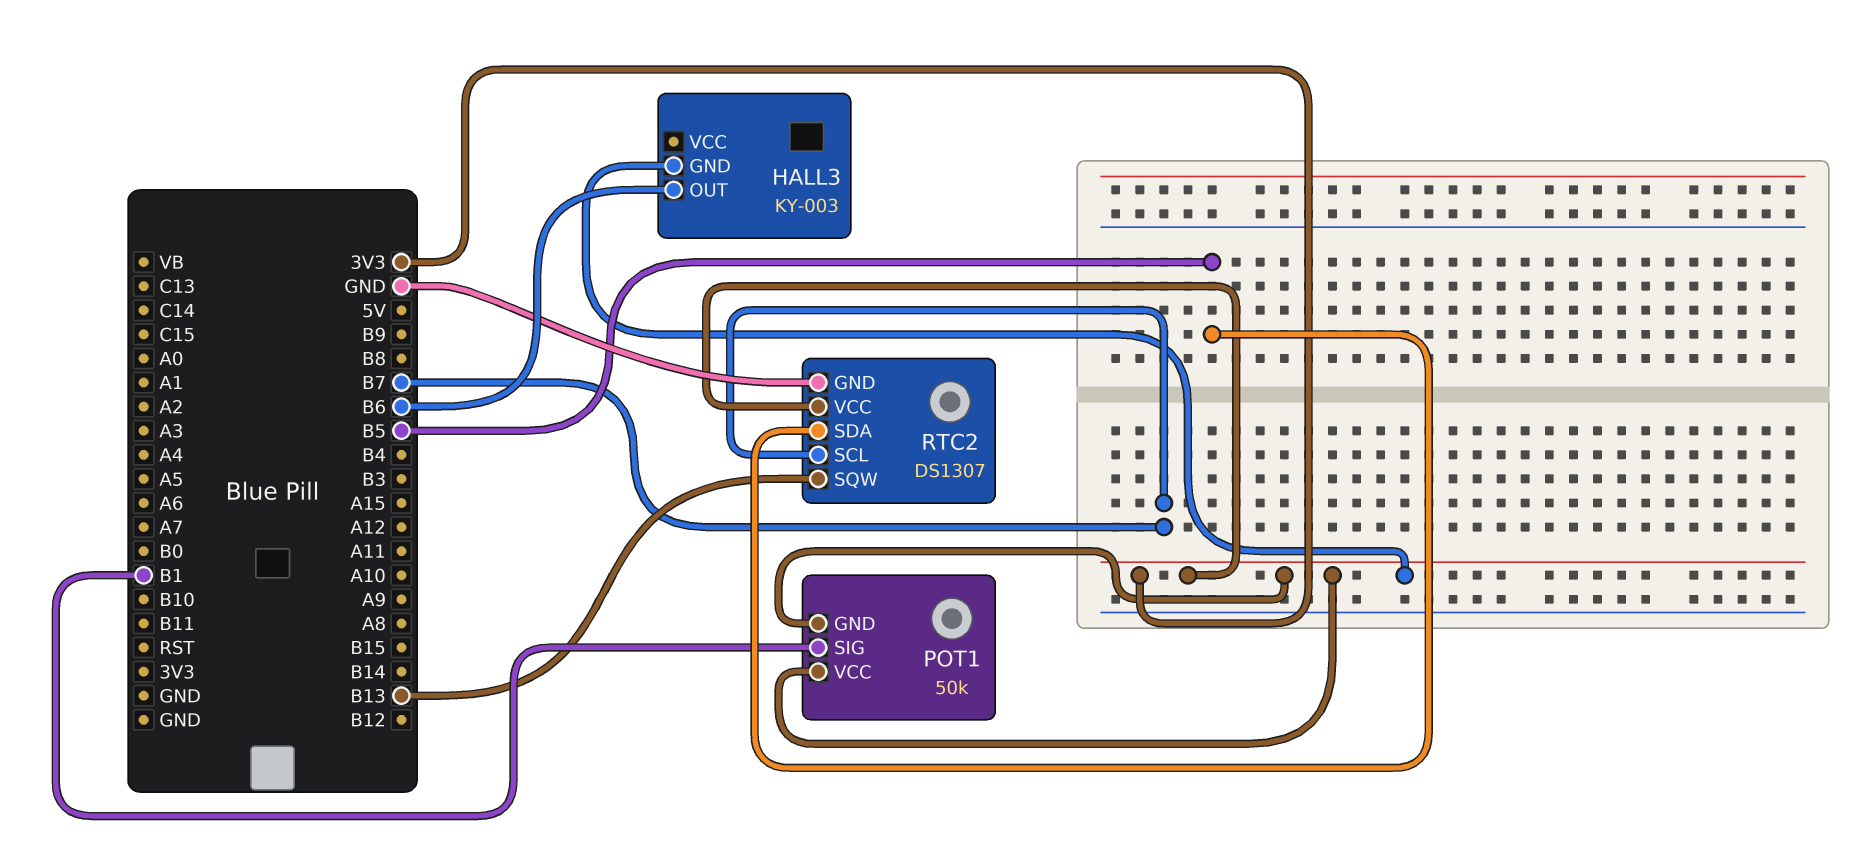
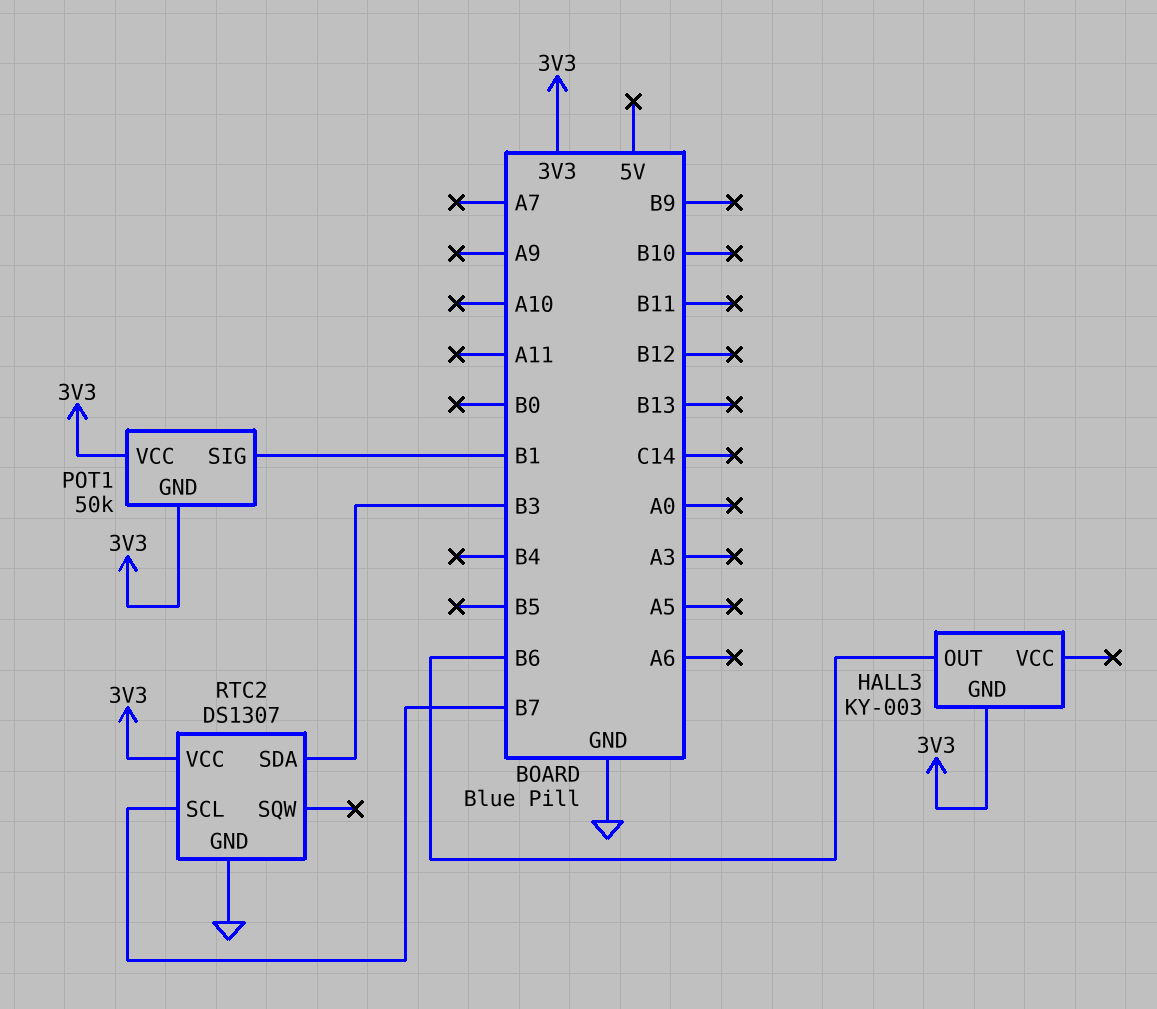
RTC2 pin SDA: B5 -> B3
RTC2 pin SQW: B13 -> none

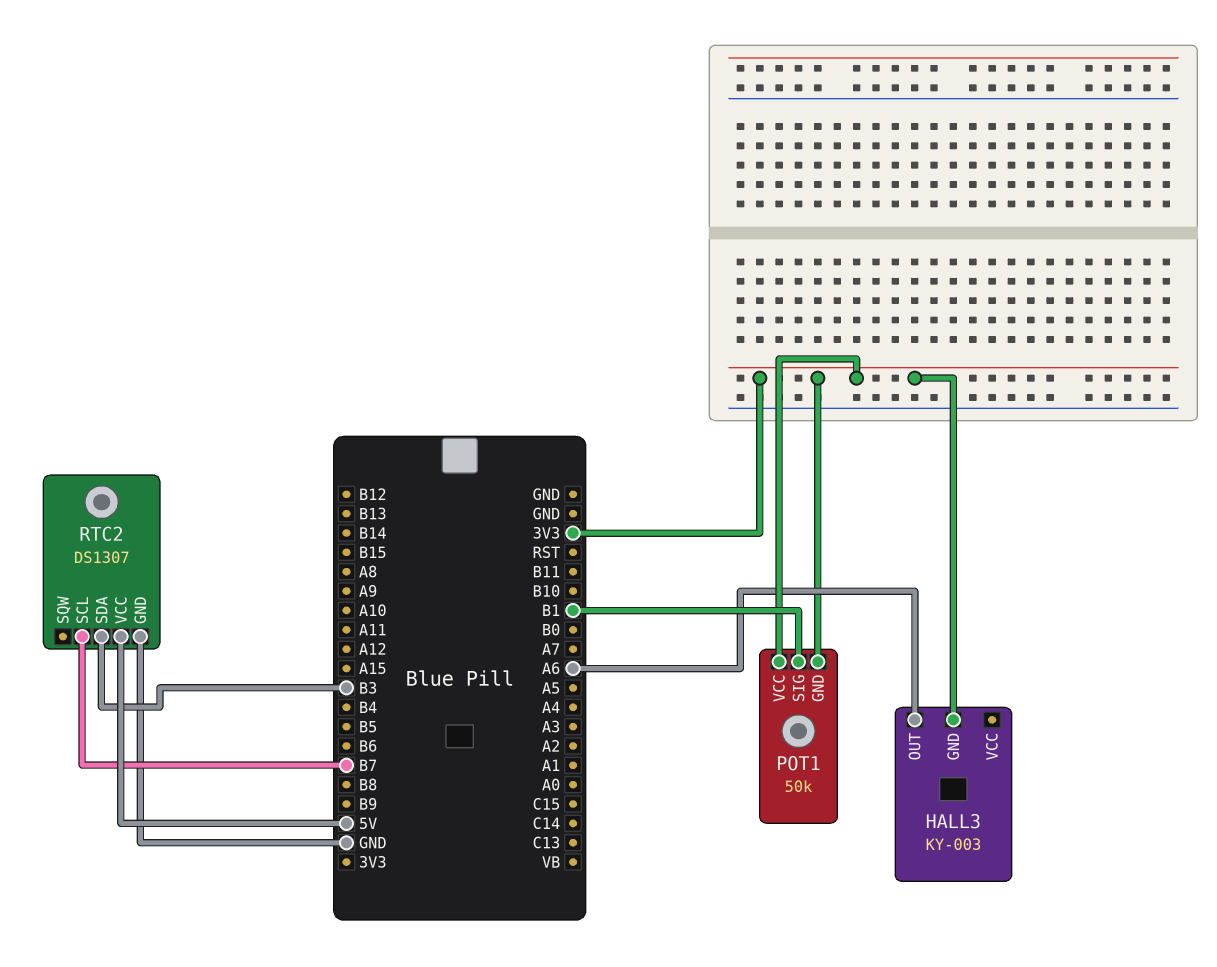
HALL3 pin OUT: B6 -> A6
RTC2 pin VCC: 3V3 -> 5V

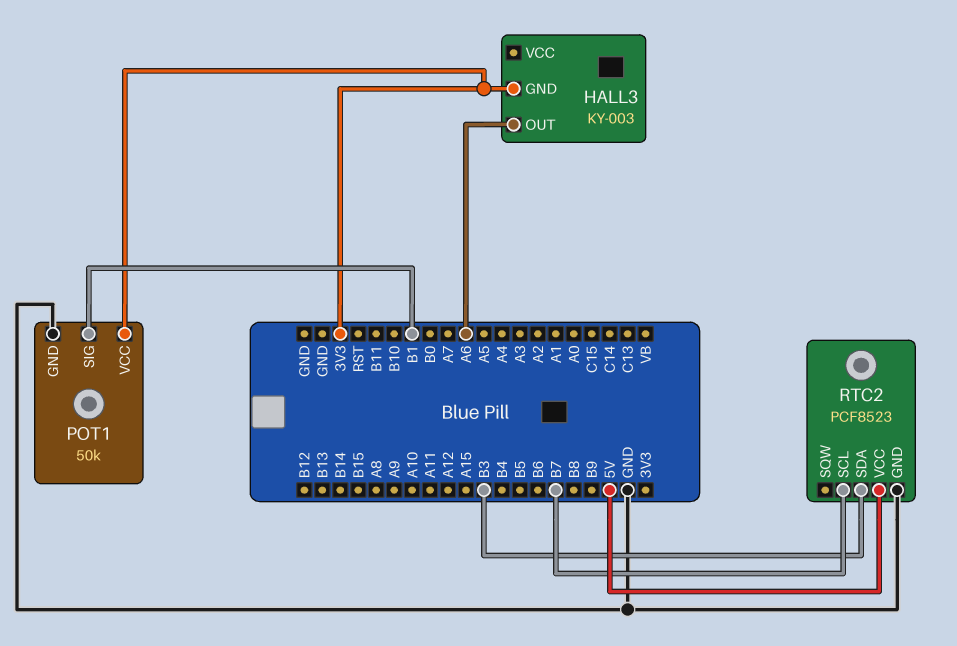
POT1 pin GND: 3V3 -> GND
RTC2: DS1307 -> PCF8523

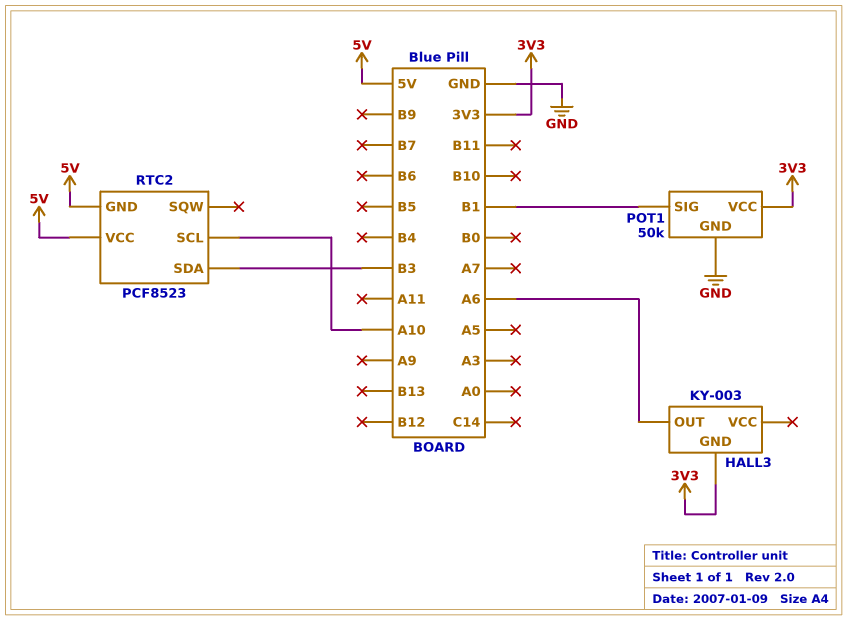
RTC2 pin GND: GND -> 5V
RTC2 pin SCL: B7 -> A10

